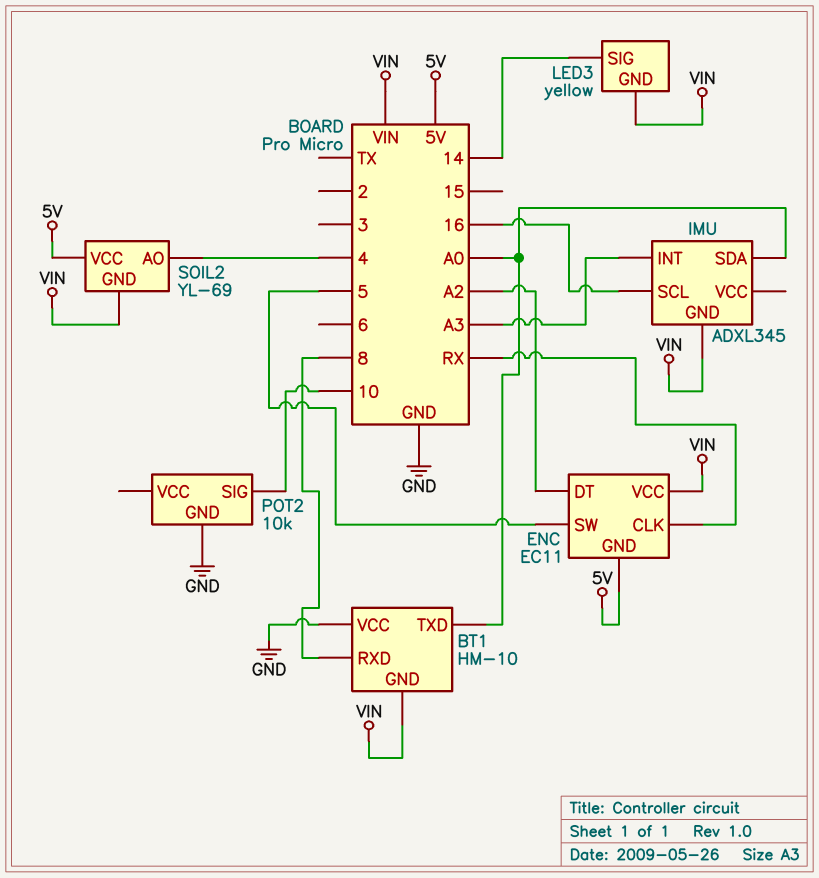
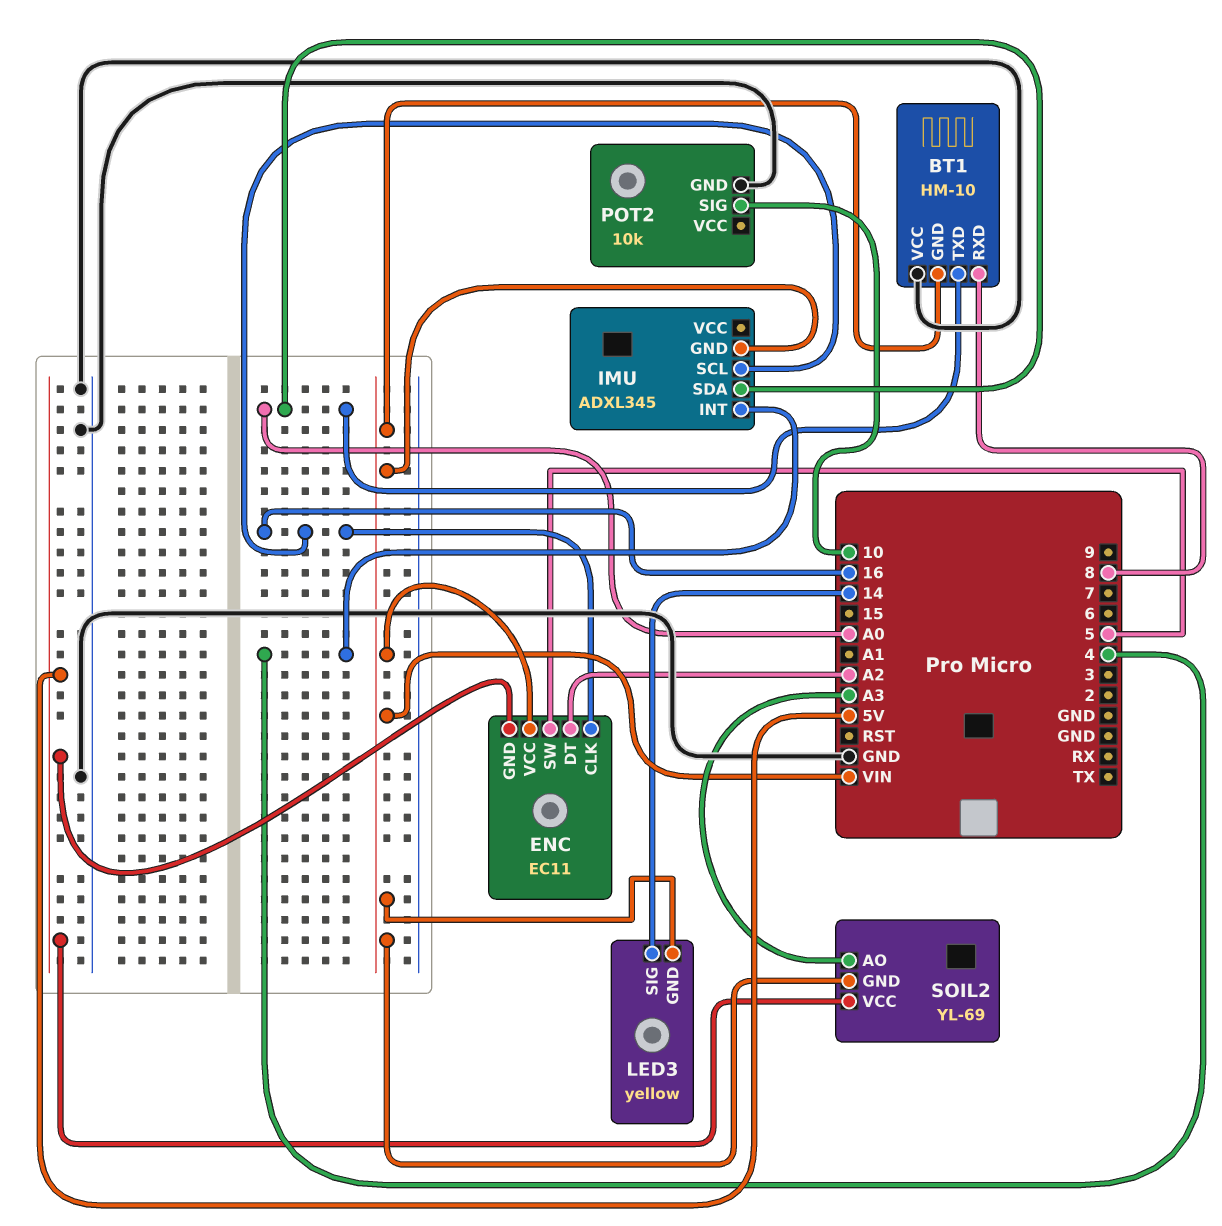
ENC pin CLK: RX -> 16
IMU pin INT: A3 -> 4
SOIL2 pin AO: 4 -> A3

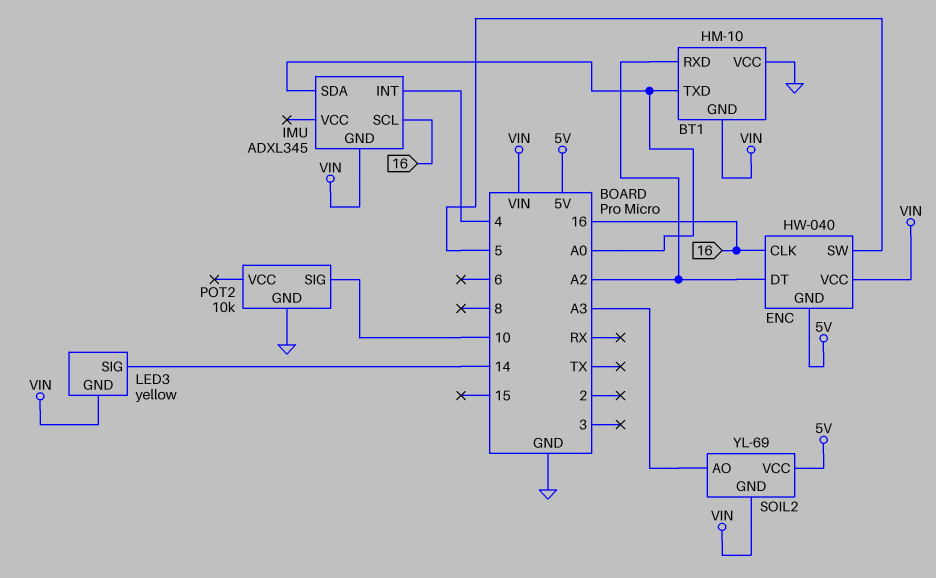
BT1 pin RXD: 8 -> A2
ENC: EC11 -> HW-040

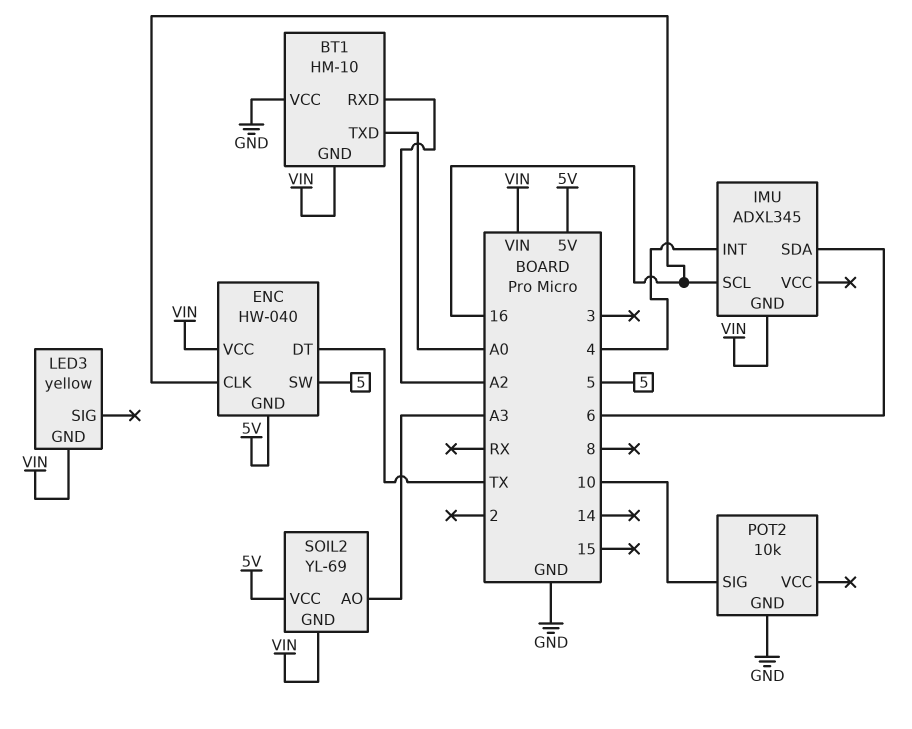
ENC pin DT: A2 -> TX
IMU pin SDA: A0 -> 6
LED3 pin SIG: 14 -> none

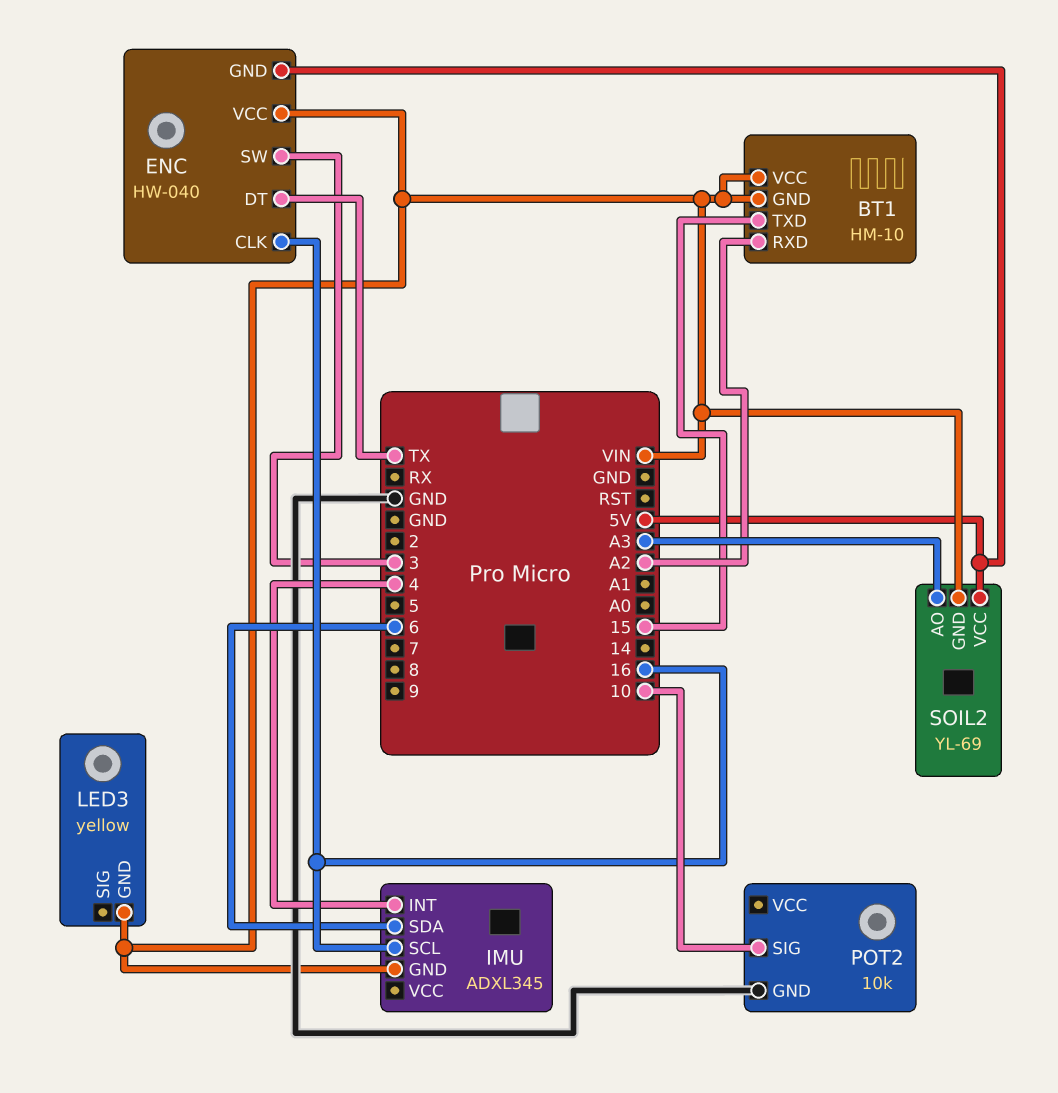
BT1 pin TXD: A0 -> 15
BT1 pin VCC: GND -> VIN
ENC pin SW: 5 -> 3

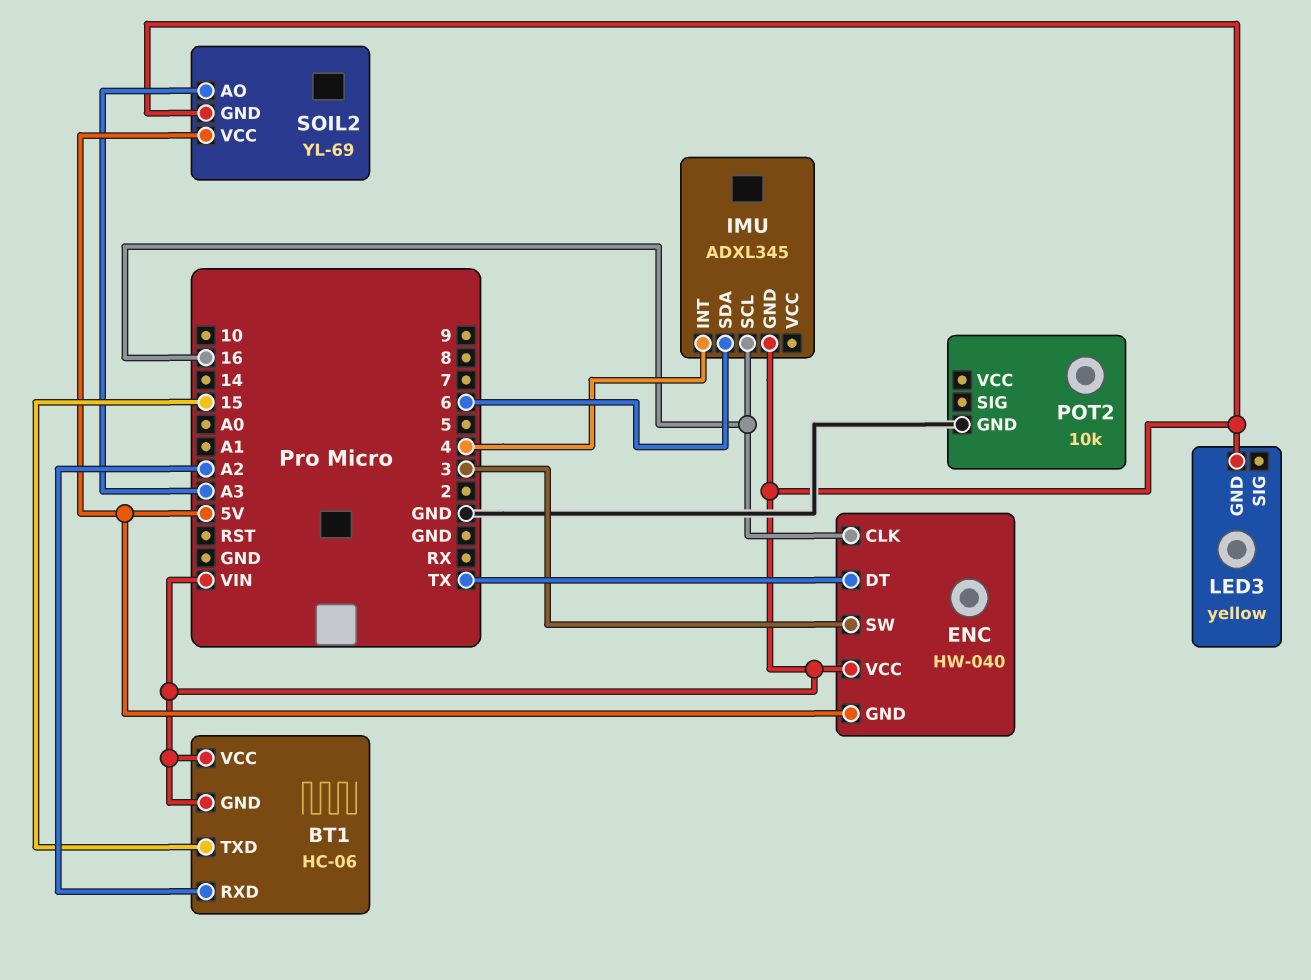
BT1: HM-10 -> HC-06
POT2 pin SIG: 10 -> none

